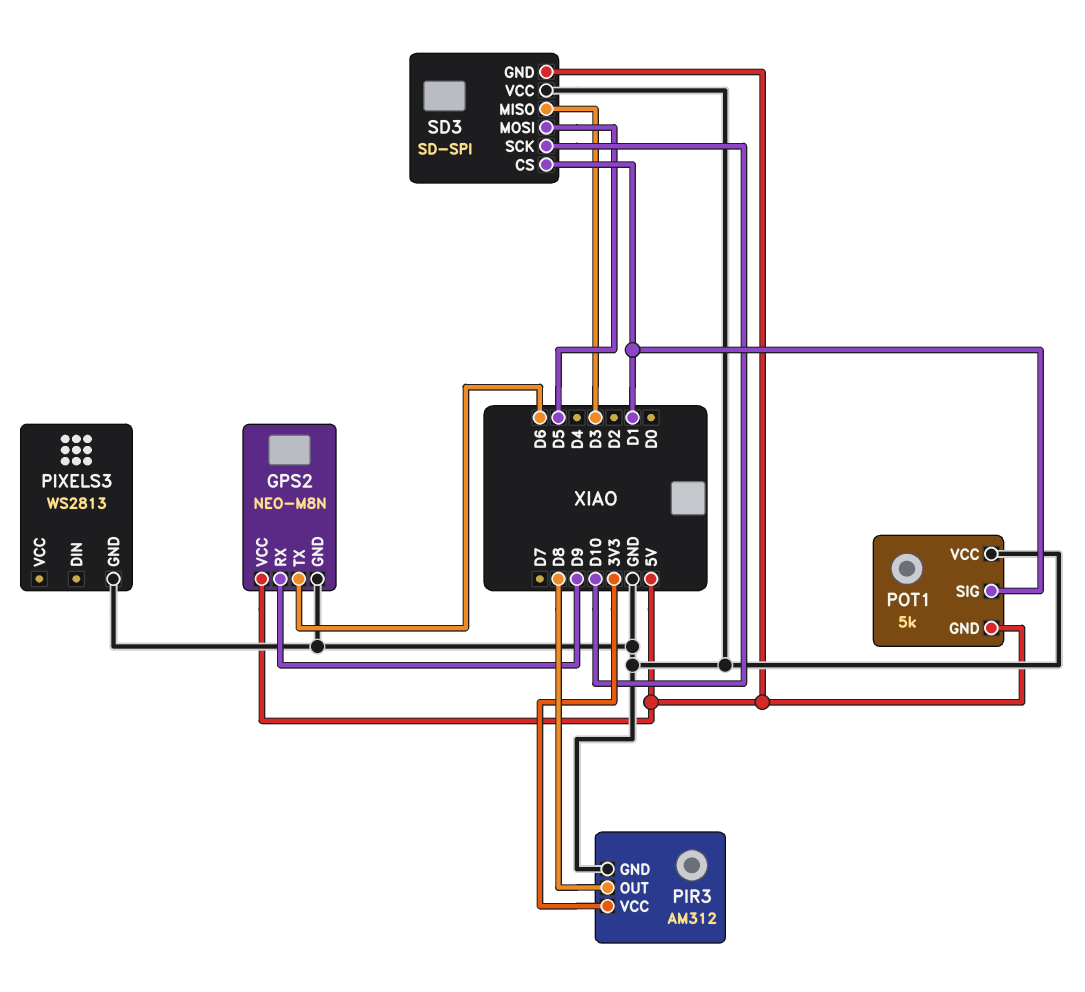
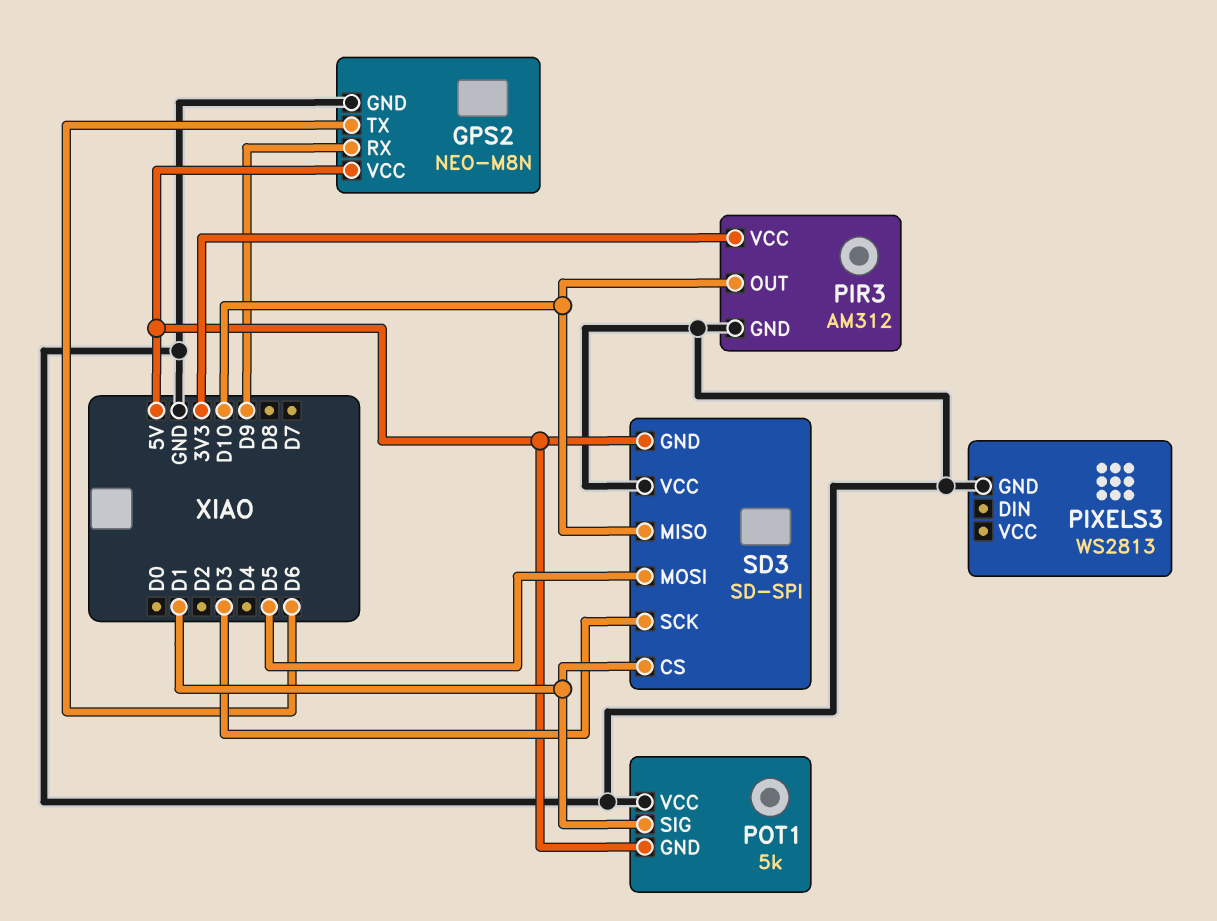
PIR3 pin OUT: D8 -> D10
SD3 pin MISO: D3 -> D10
SD3 pin SCK: D10 -> D3

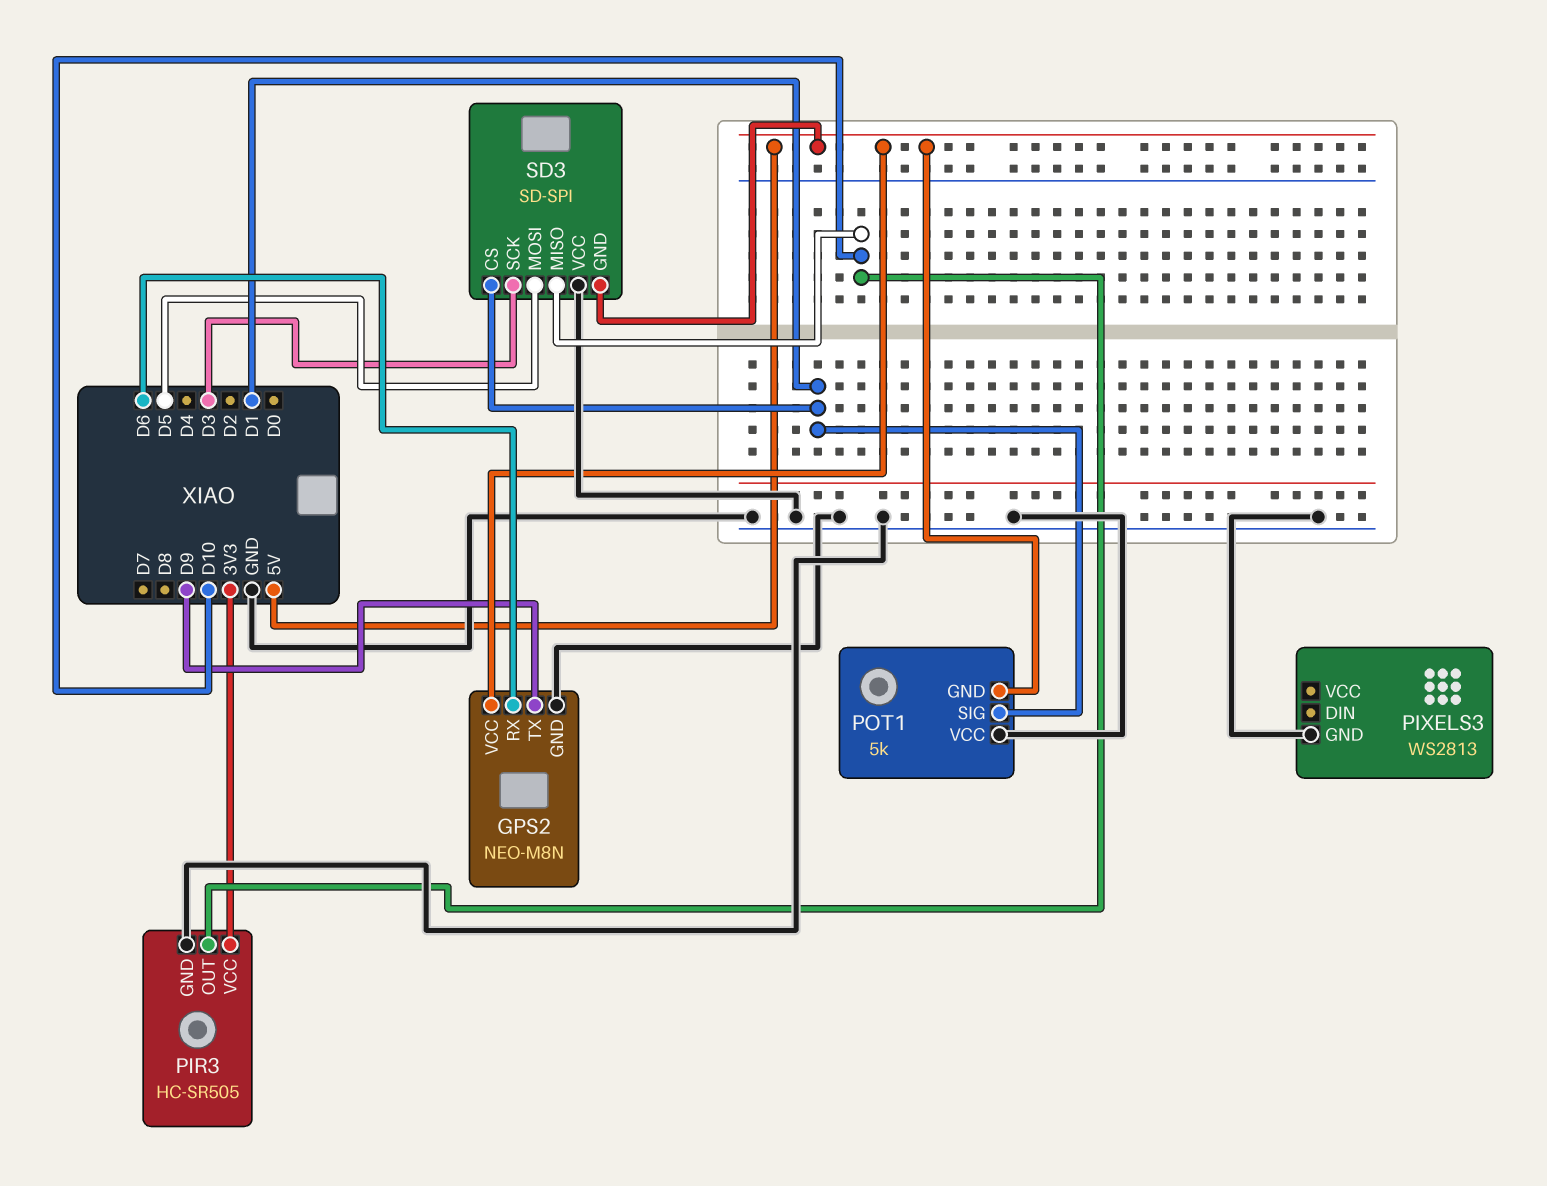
GPS2 pin RX: D9 -> D6
GPS2 pin TX: D6 -> D9
PIR3: AM312 -> HC-SR505

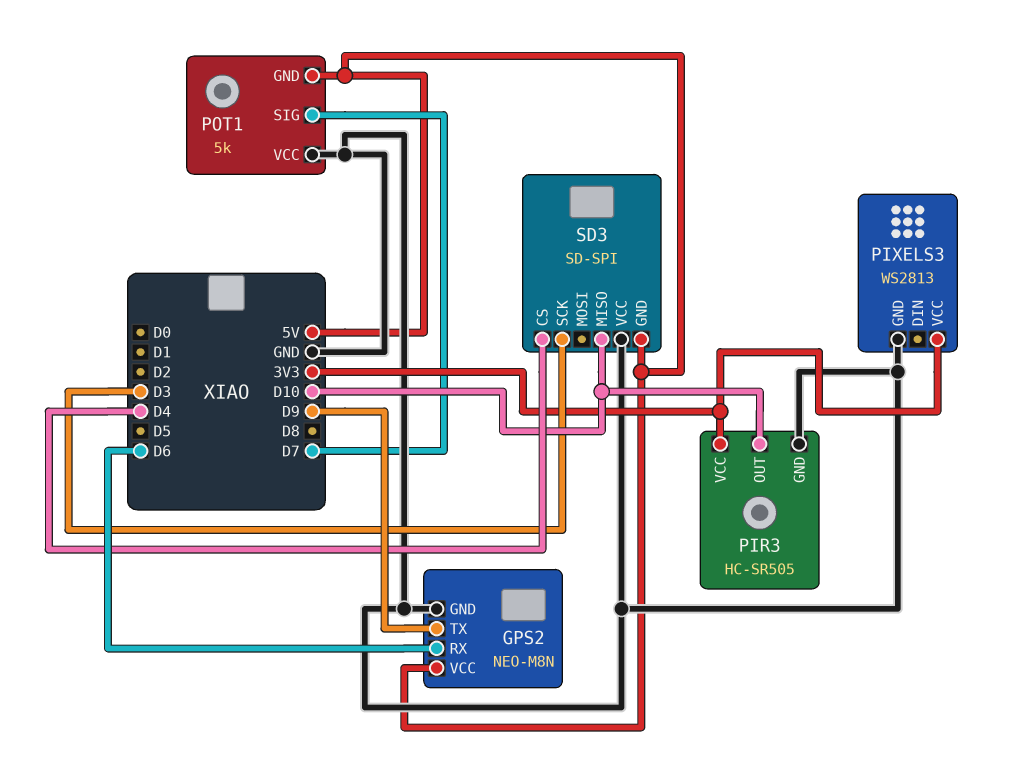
PIXELS3 pin VCC: none -> 3V3
POT1 pin SIG: D1 -> D7
SD3 pin CS: D1 -> D4
SD3 pin MOSI: D5 -> none

